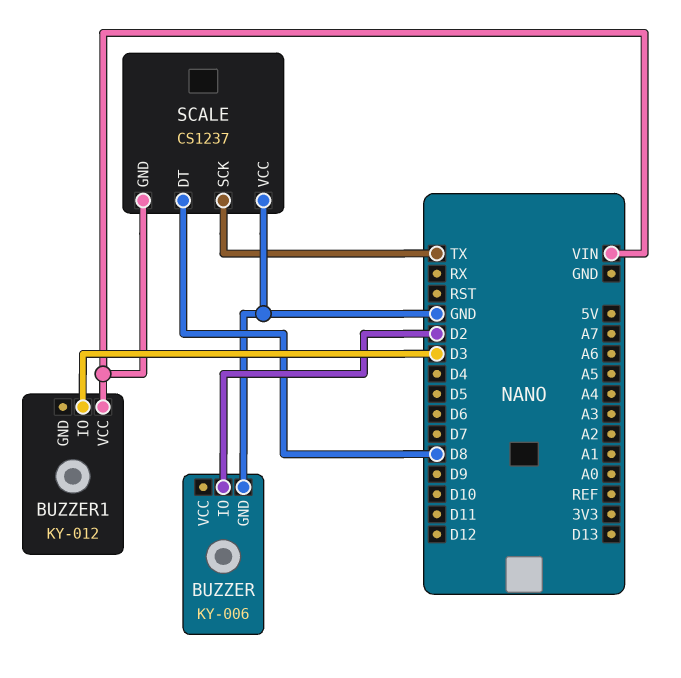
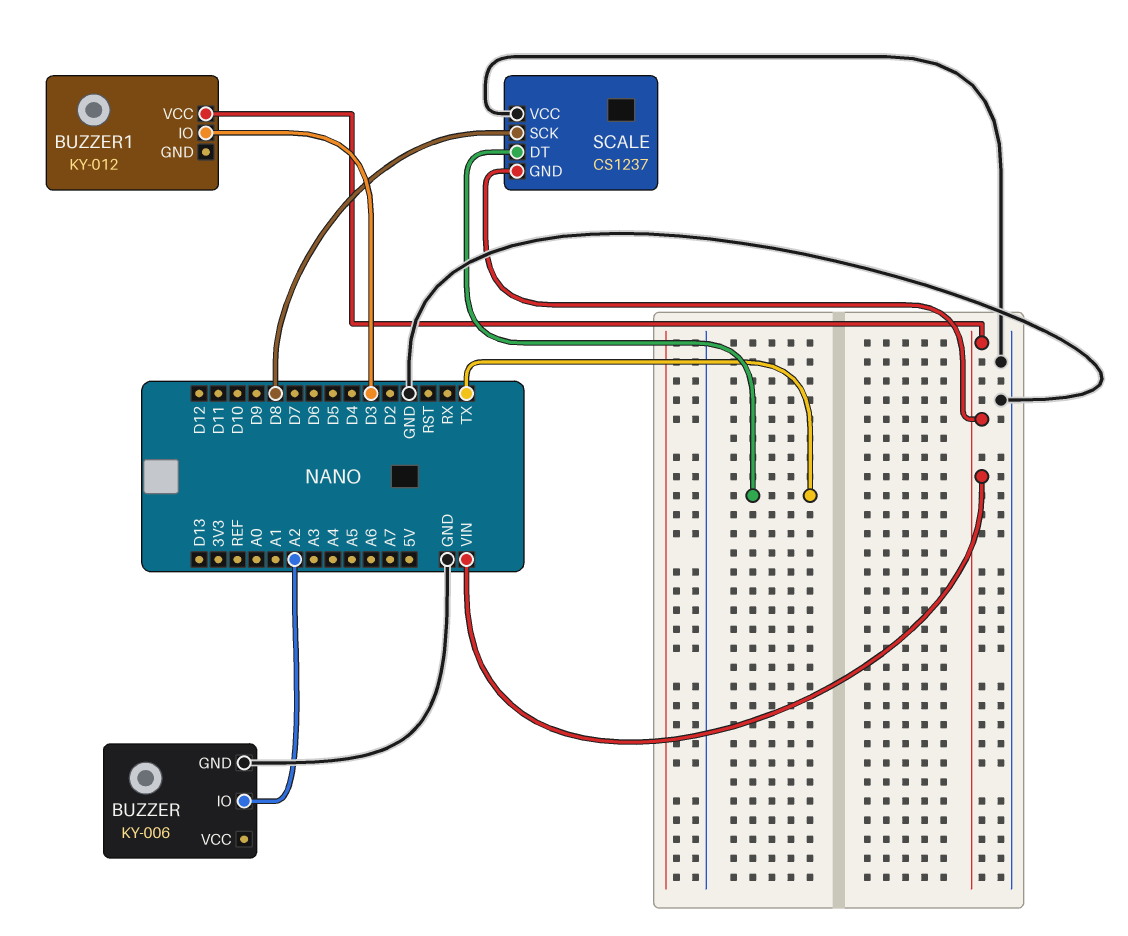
BUZZER pin IO: D2 -> A2
SCALE pin DT: D8 -> TX
SCALE pin SCK: TX -> D8

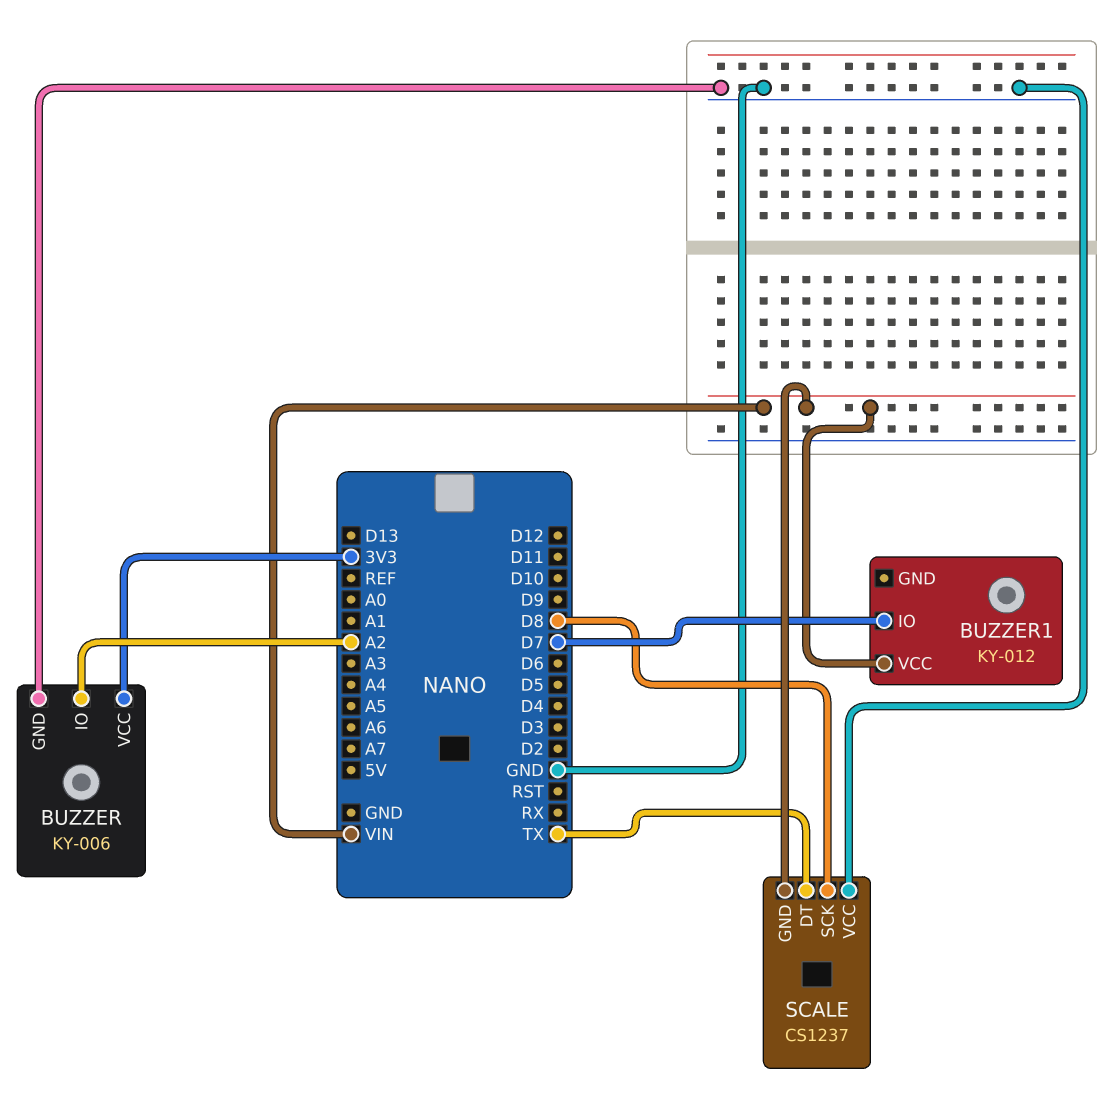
BUZZER pin VCC: none -> 3V3
BUZZER1 pin IO: D3 -> D7

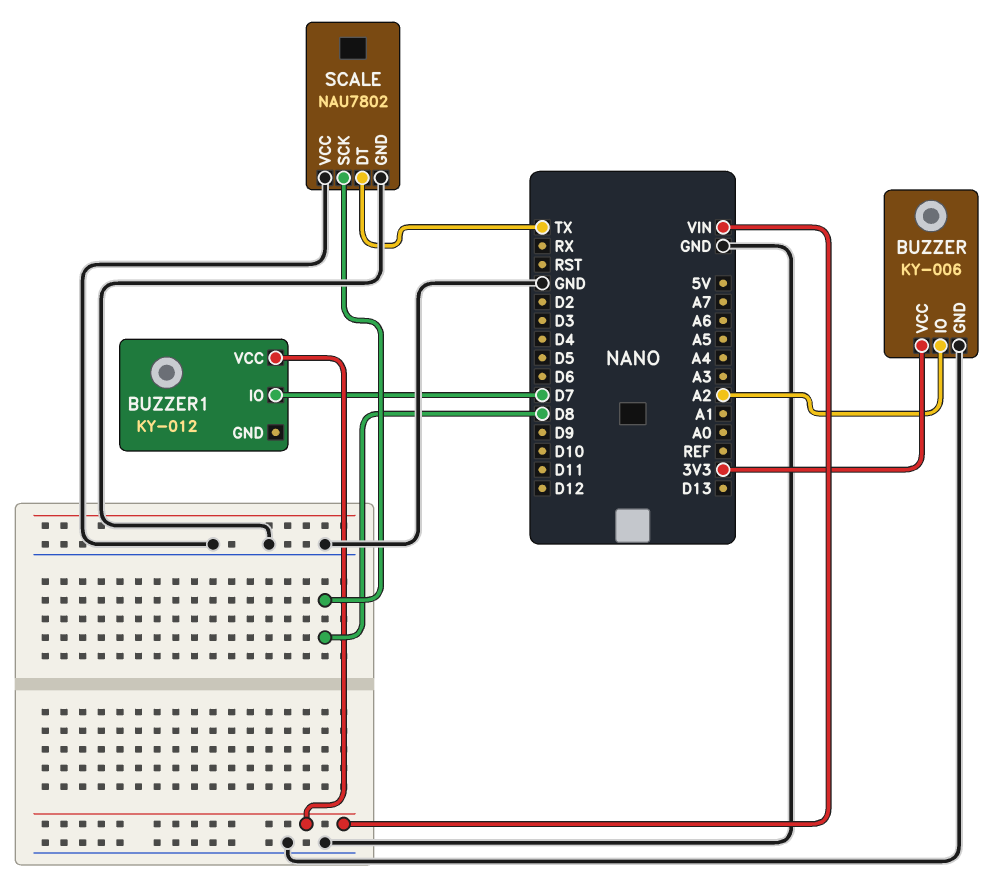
SCALE: CS1237 -> NAU7802
SCALE pin GND: VIN -> GND

